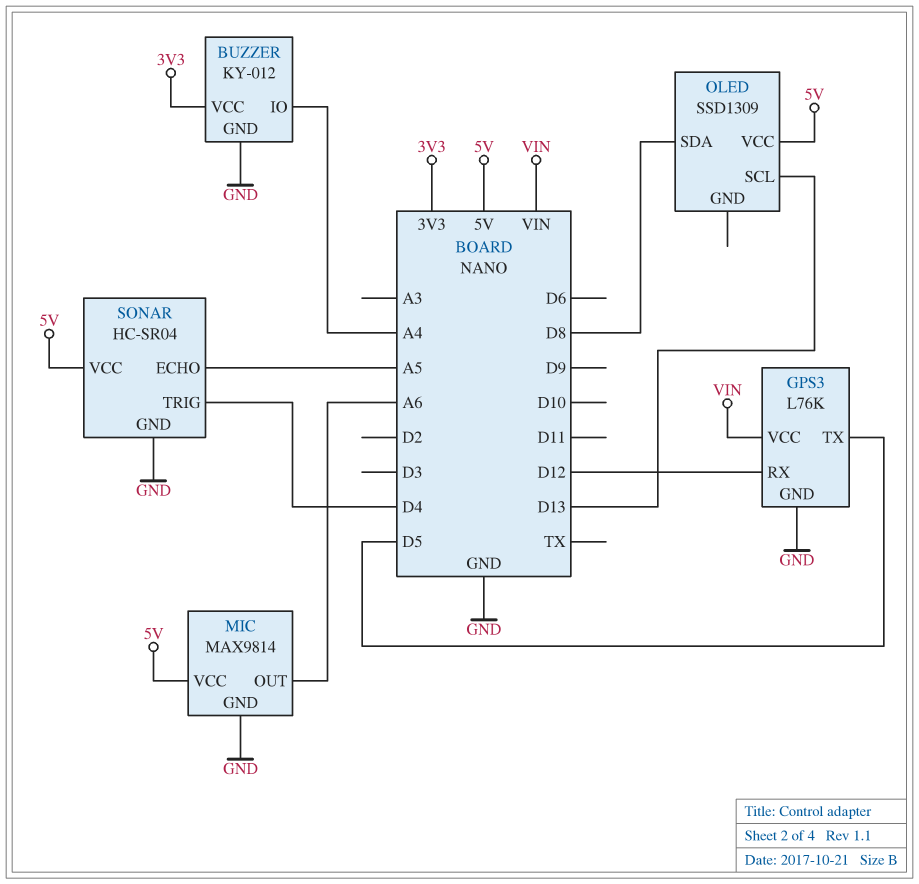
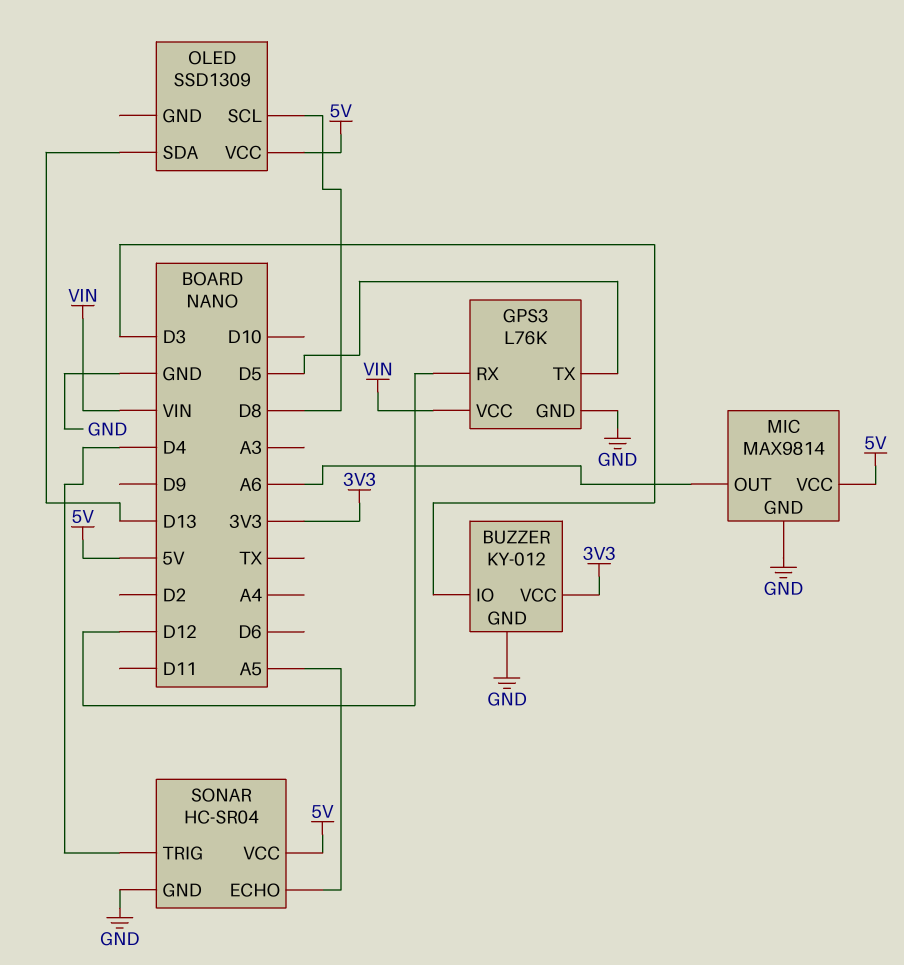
BUZZER pin IO: A4 -> D3
OLED pin SCL: D13 -> D8
OLED pin SDA: D8 -> D13

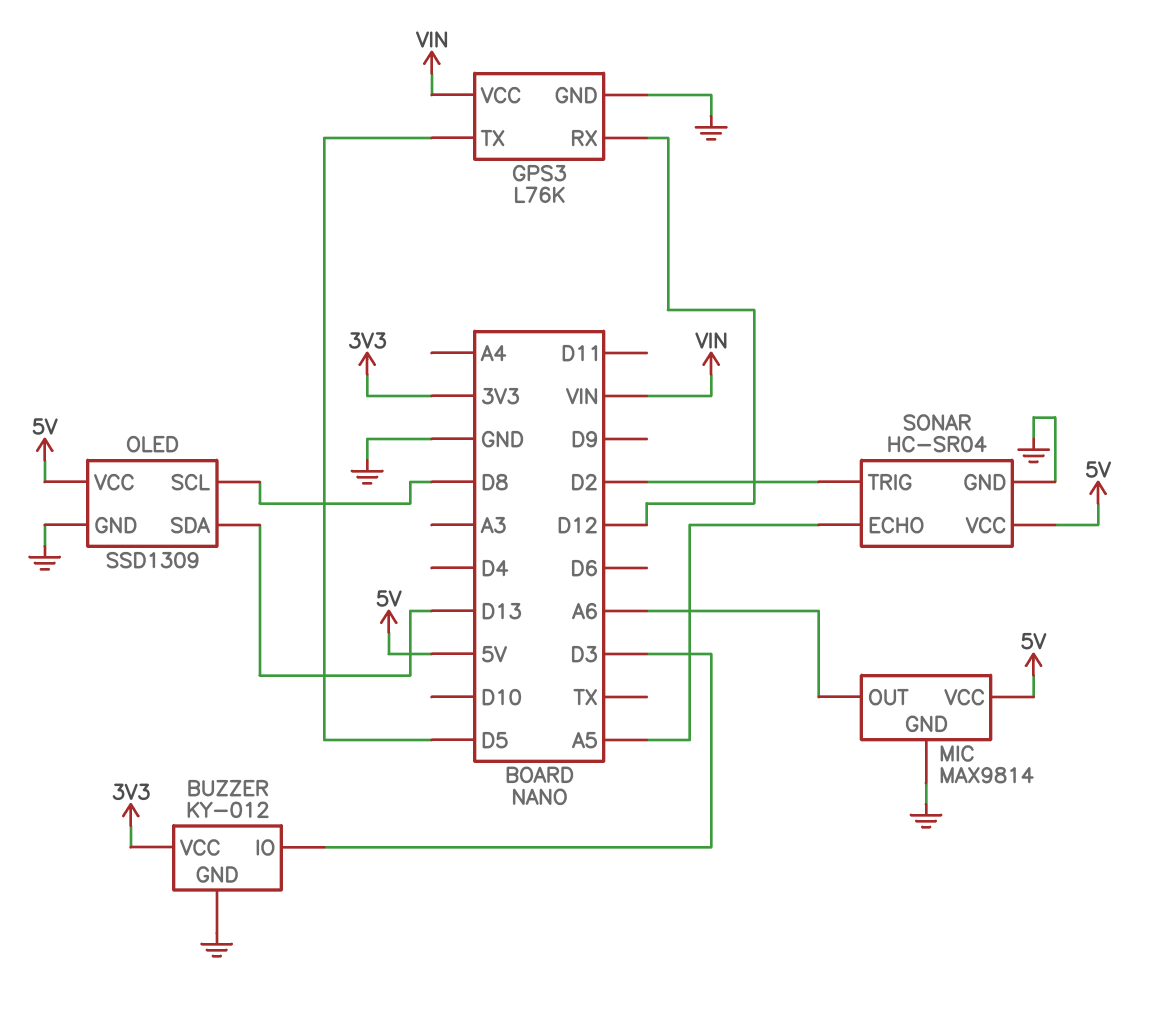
OLED pin GND: none -> GND
SONAR pin TRIG: D4 -> D2

